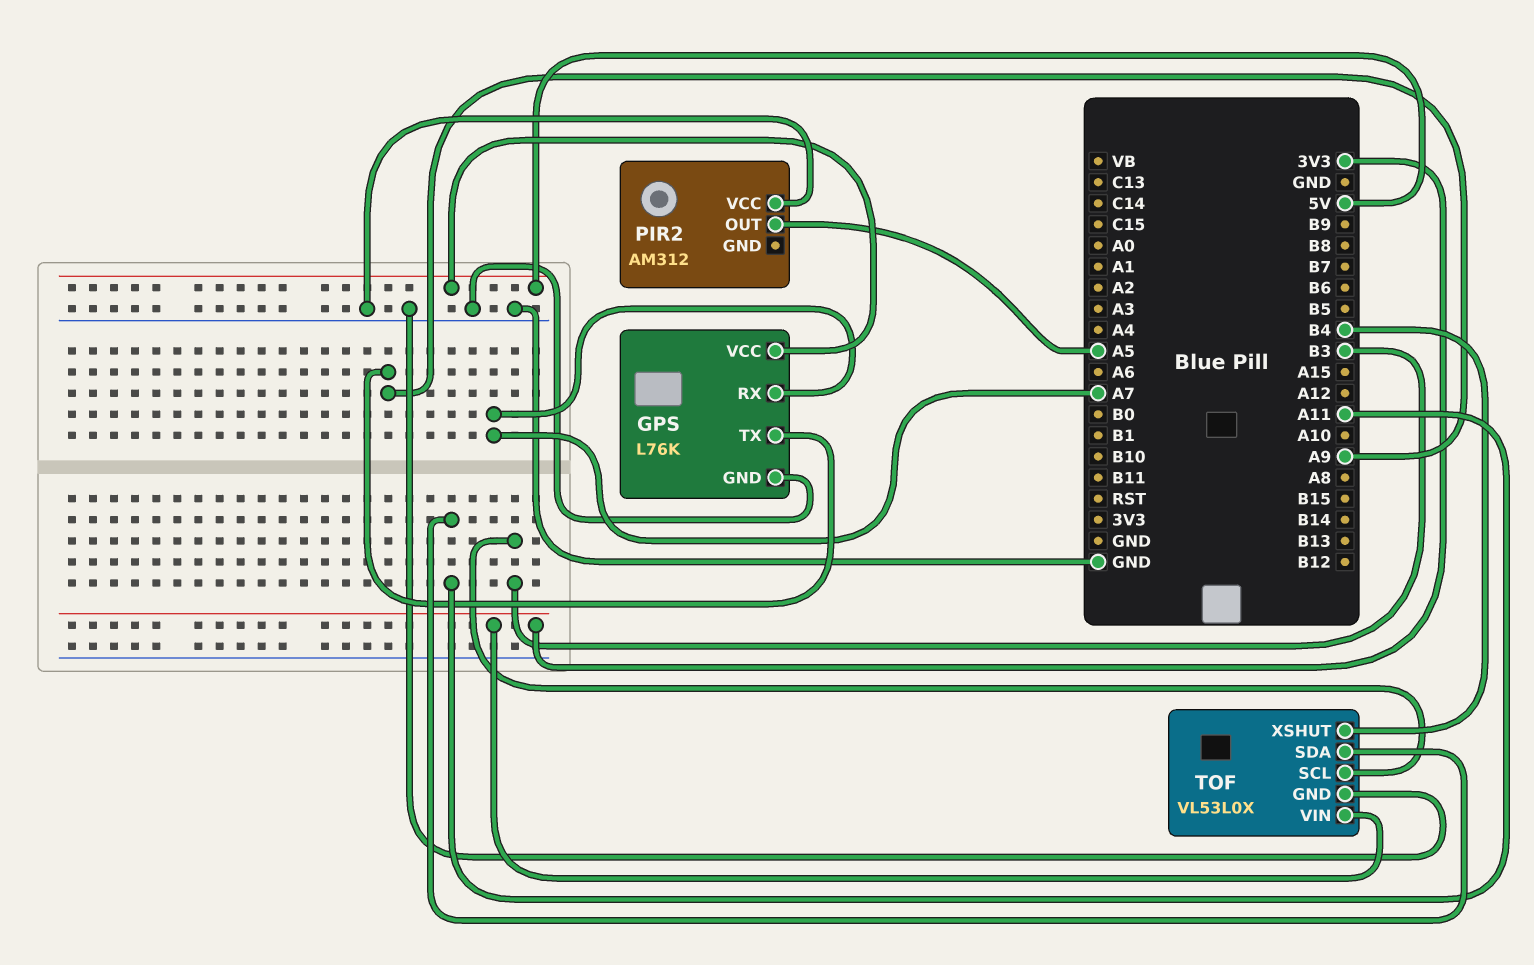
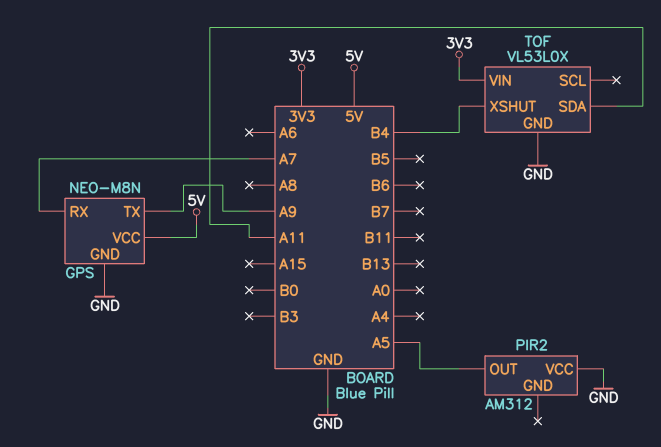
GPS: L76K -> NEO-M8N
TOF pin SCL: B3 -> none

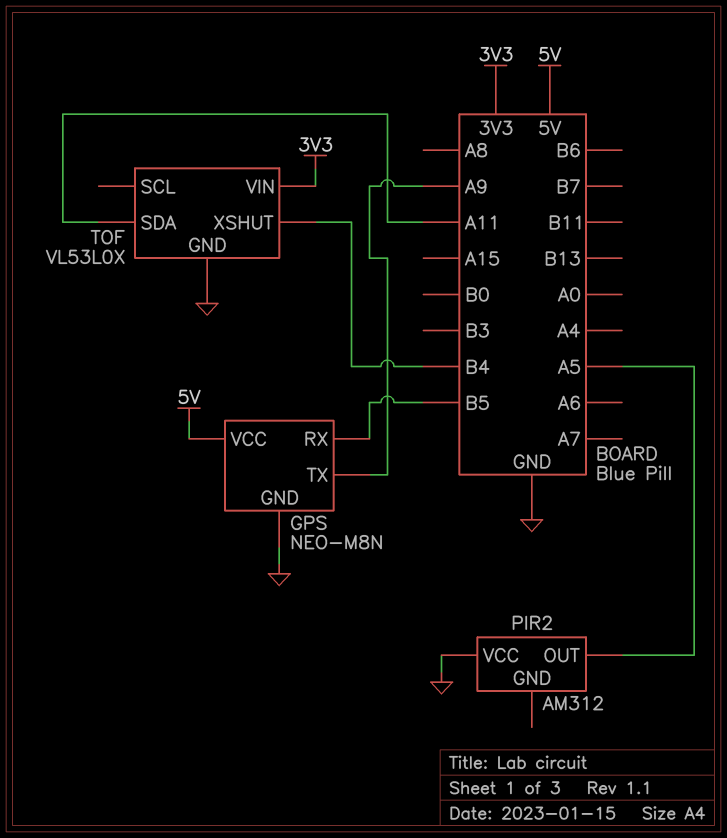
GPS pin RX: A7 -> B5

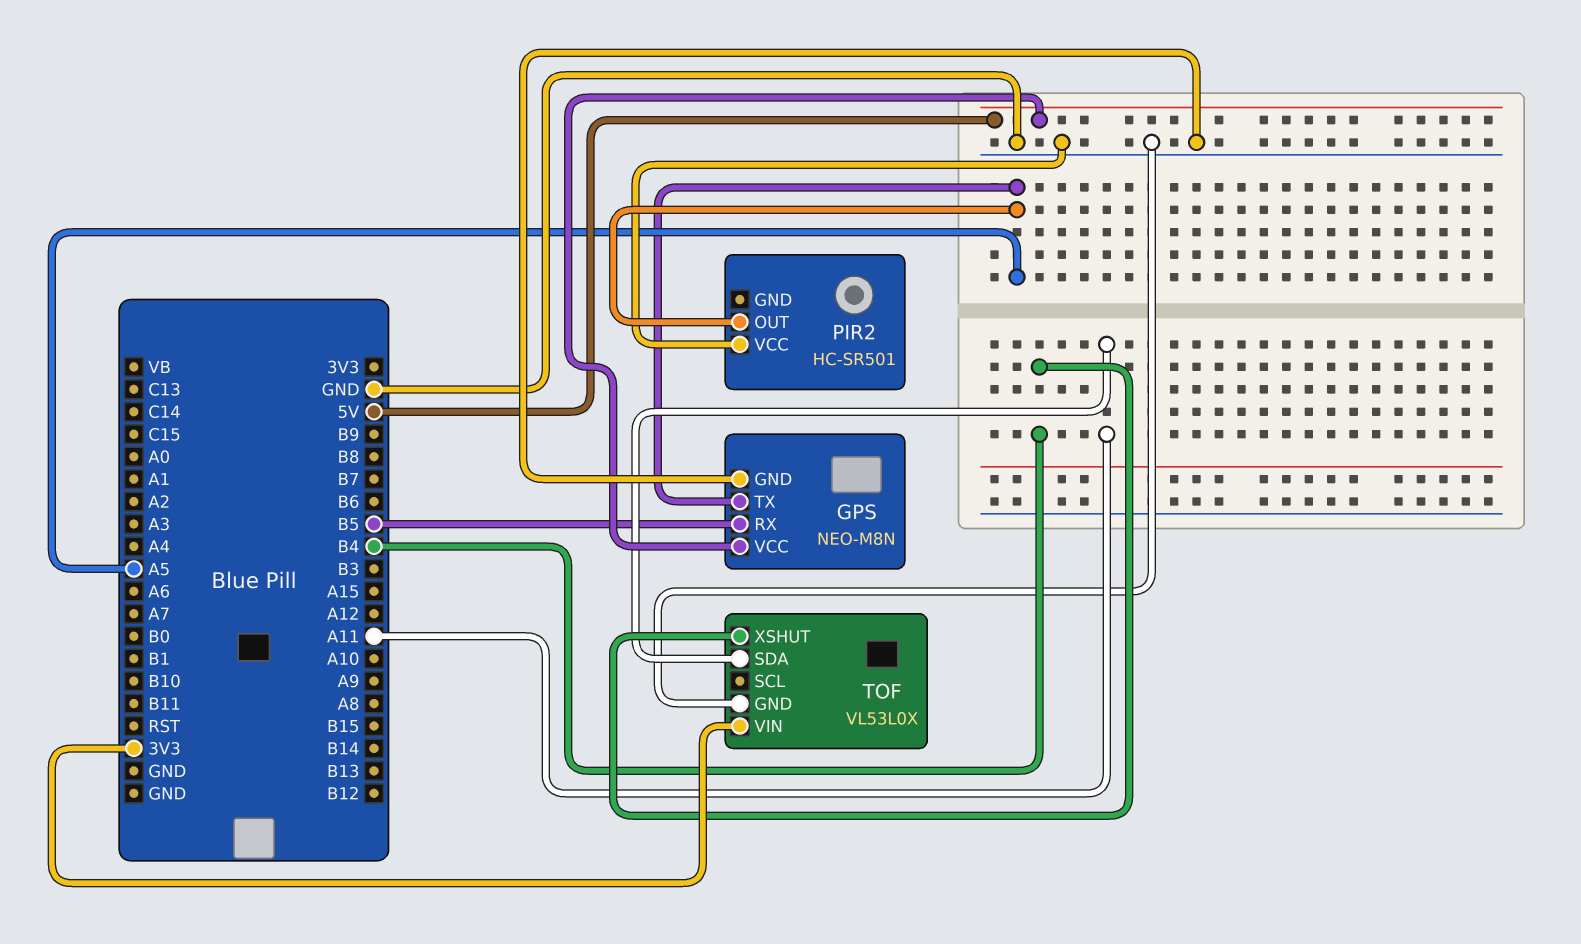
GPS pin TX: A9 -> A5
PIR2: AM312 -> HC-SR501

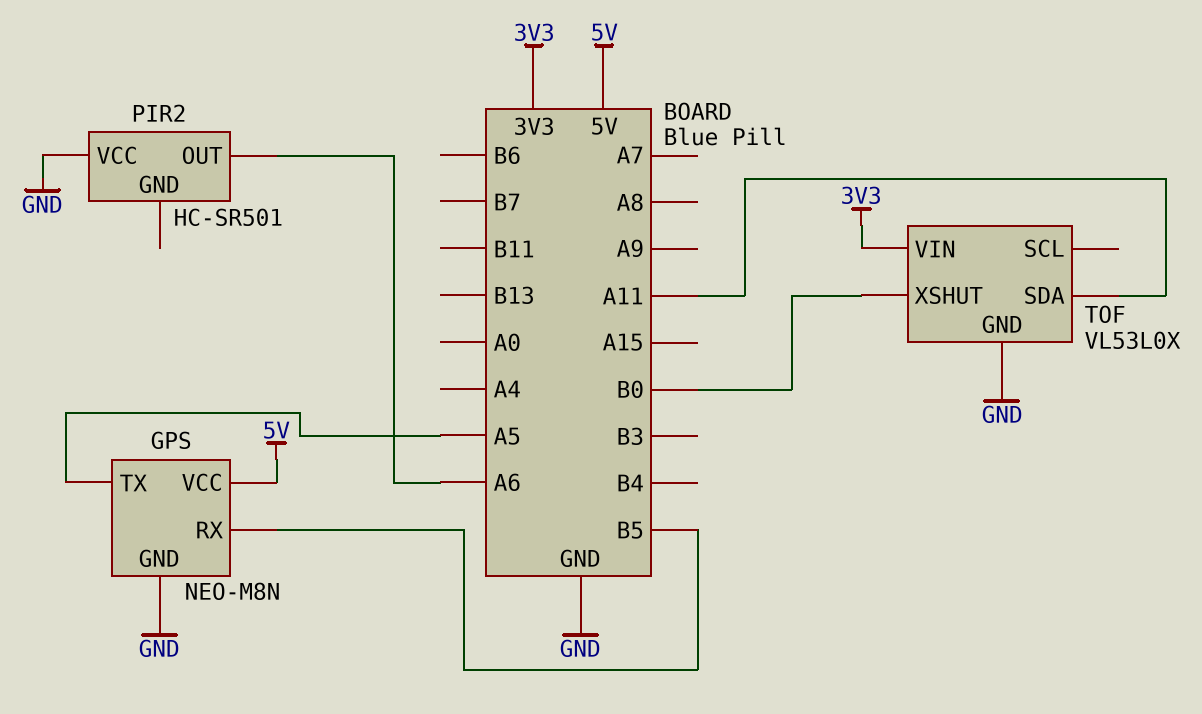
PIR2 pin OUT: A5 -> A6
TOF pin XSHUT: B4 -> B0

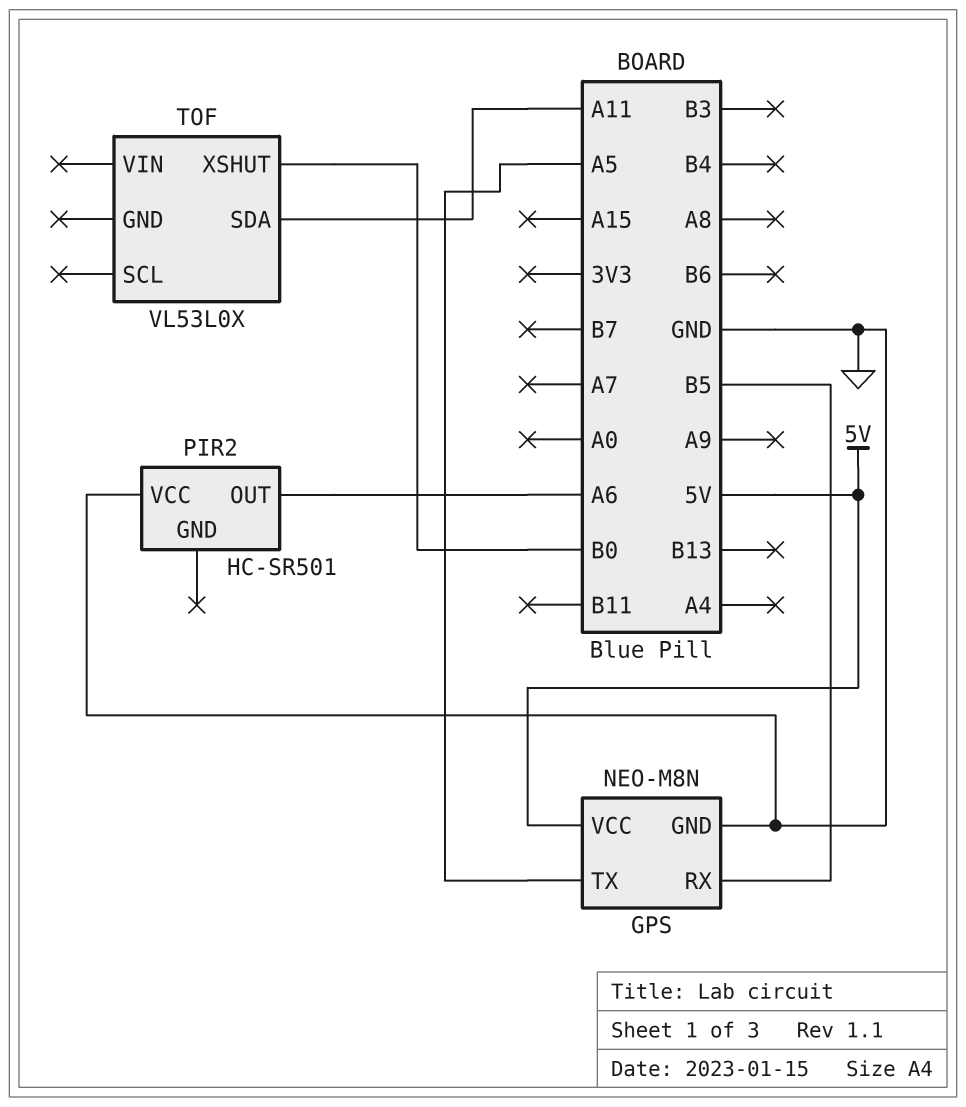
TOF pin GND: GND -> none
TOF pin VIN: 3V3 -> none

